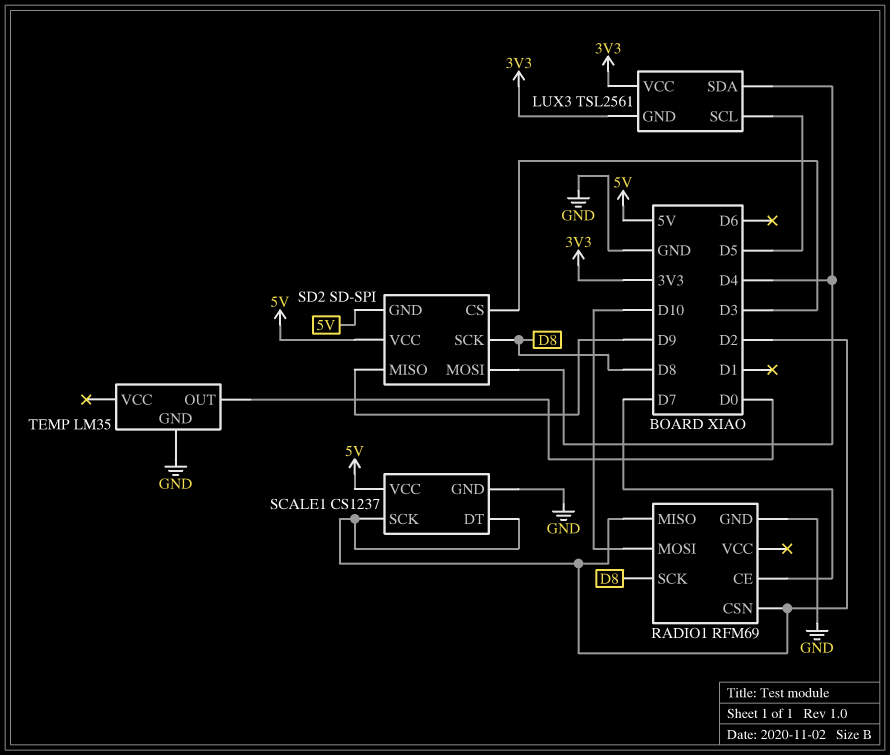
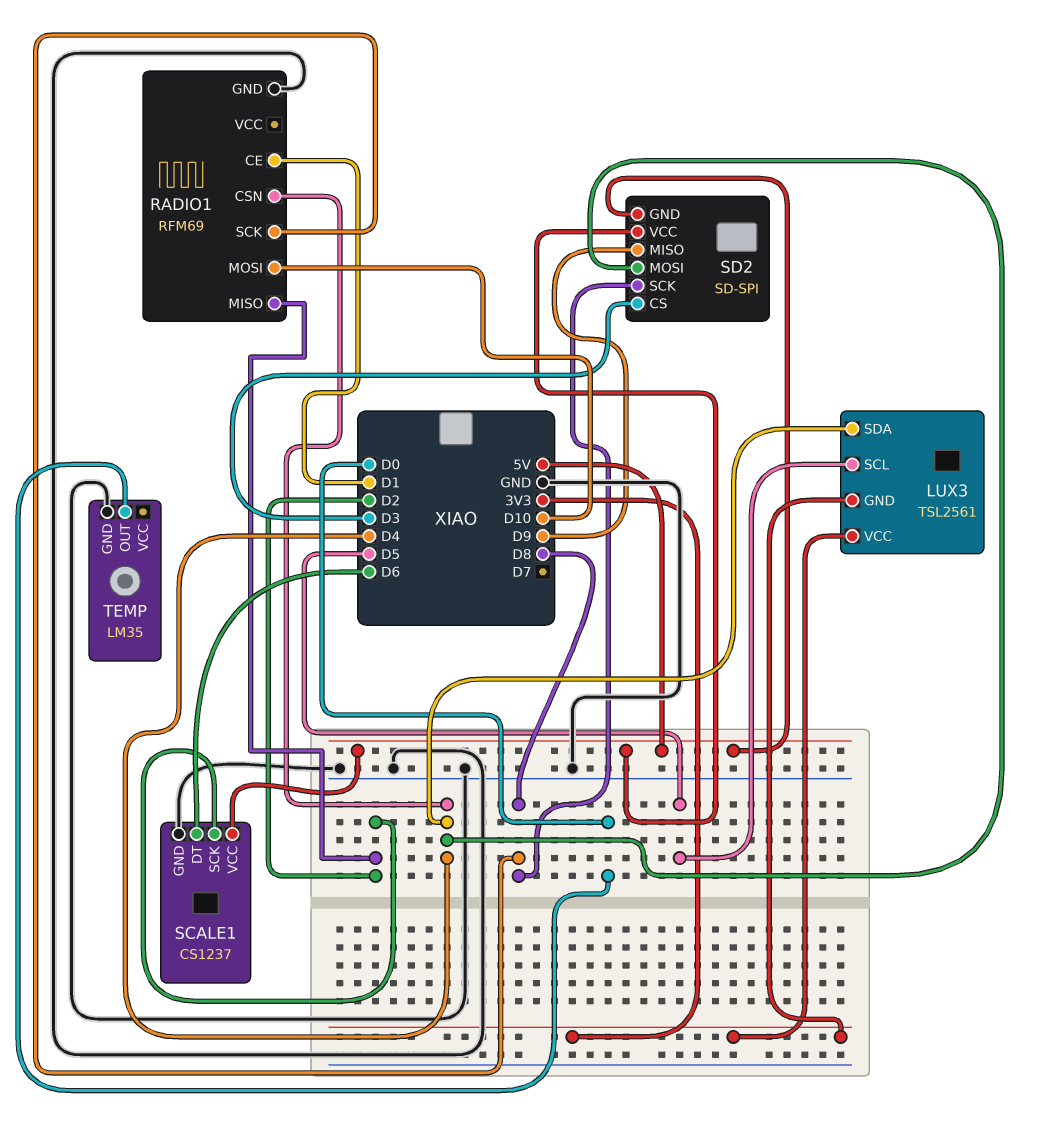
RADIO1 pin CE: D7 -> D1
RADIO1 pin CSN: D2 -> D4
SCALE1 pin DT: D2 -> D6

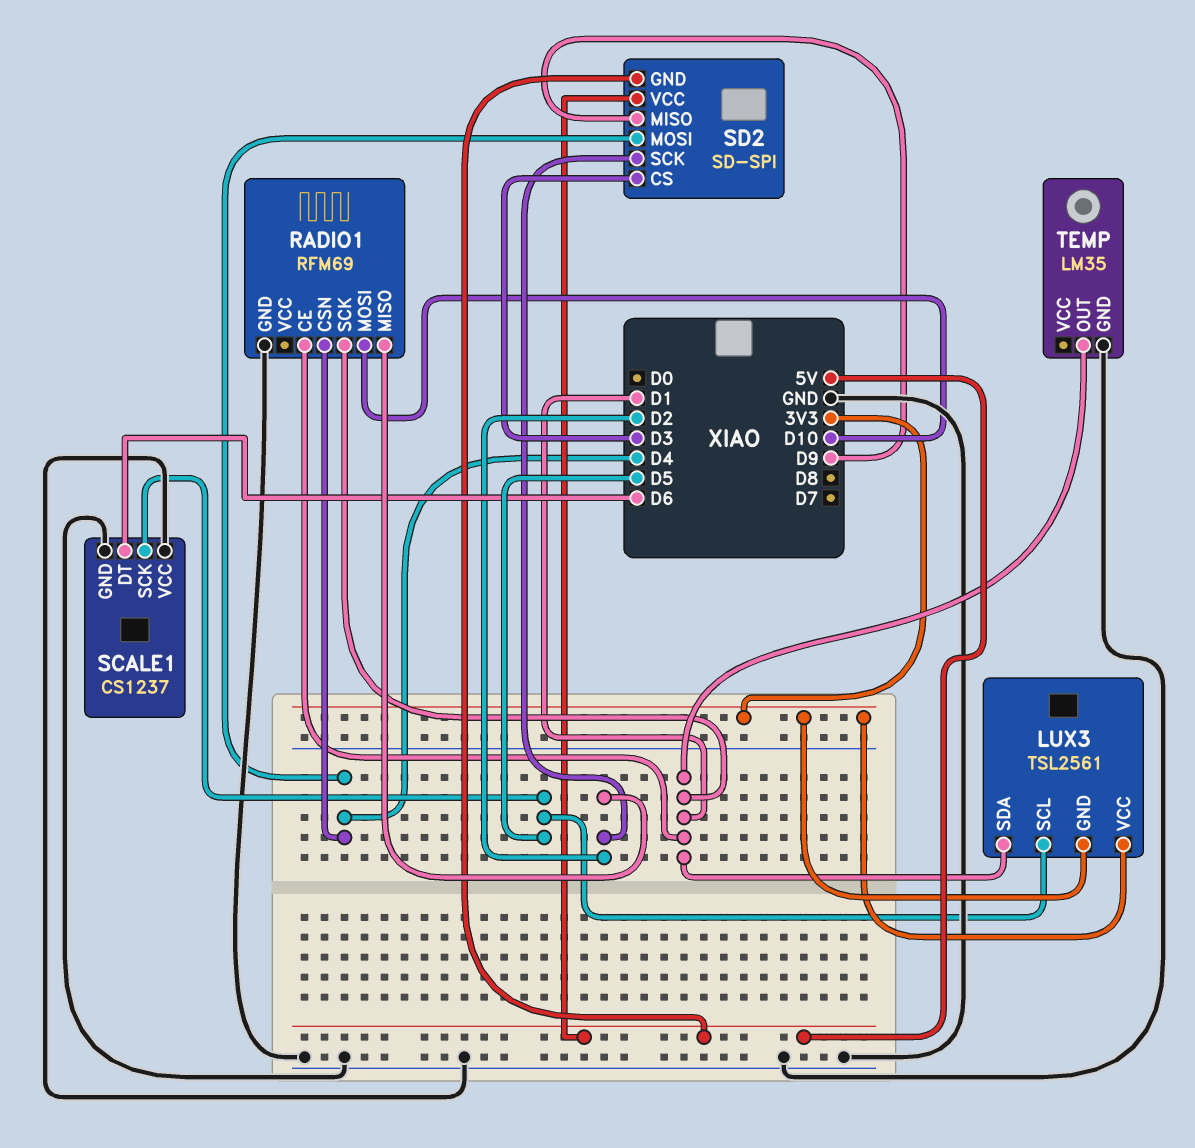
LUX3 pin SDA: D4 -> D1
RADIO1 pin SCK: D8 -> D1
SCALE1 pin SCK: D2 -> D5
SCALE1 pin VCC: 5V -> GND
SD2 pin SCK: D8 -> D2
TEMP pin OUT: D0 -> D1

